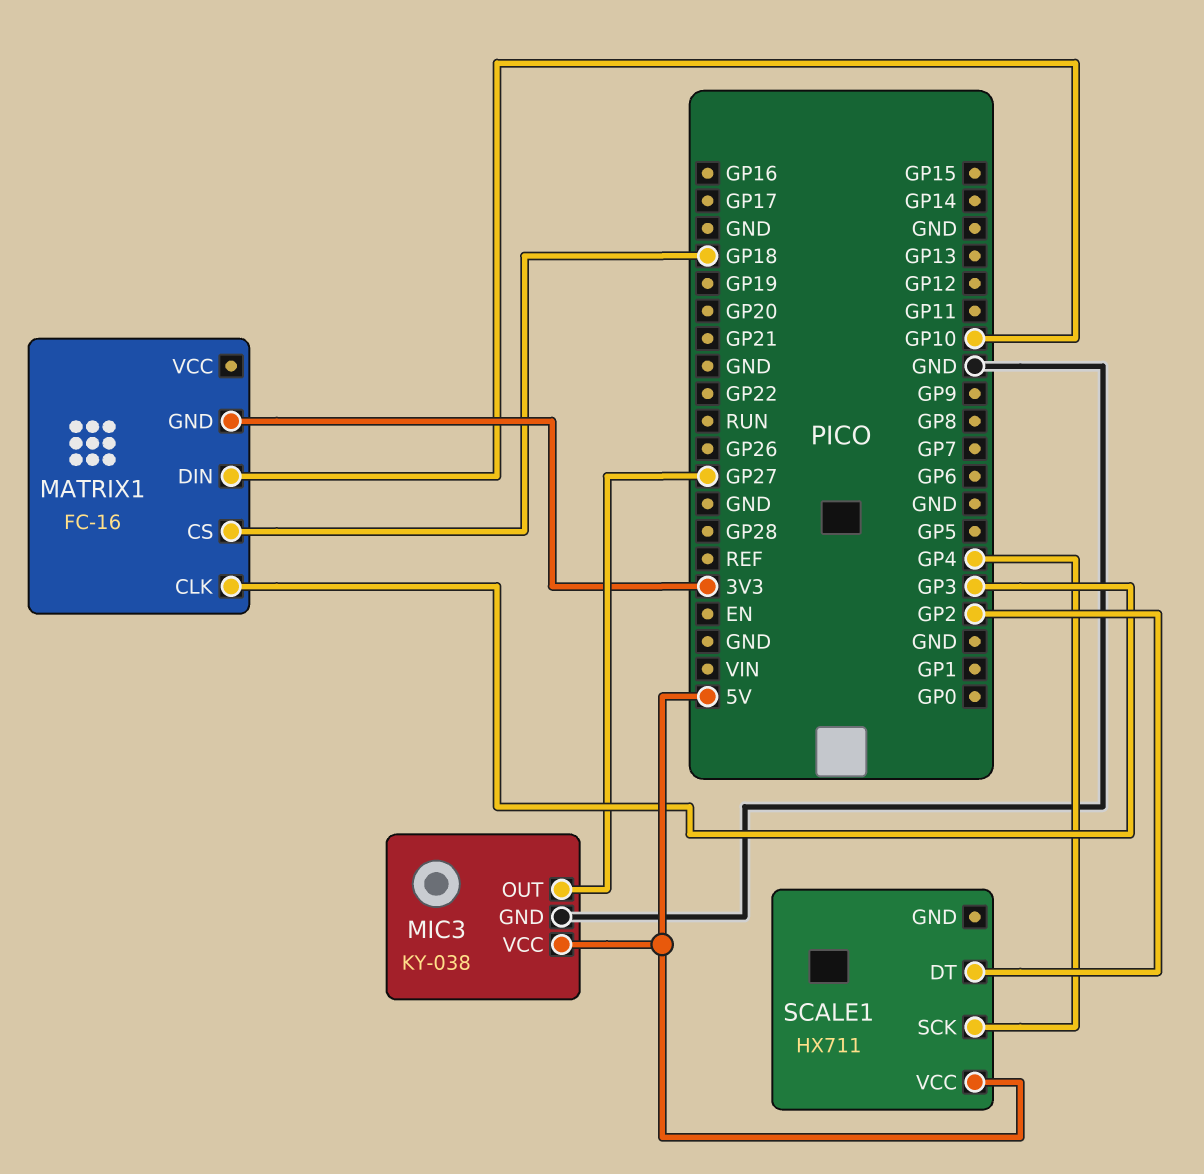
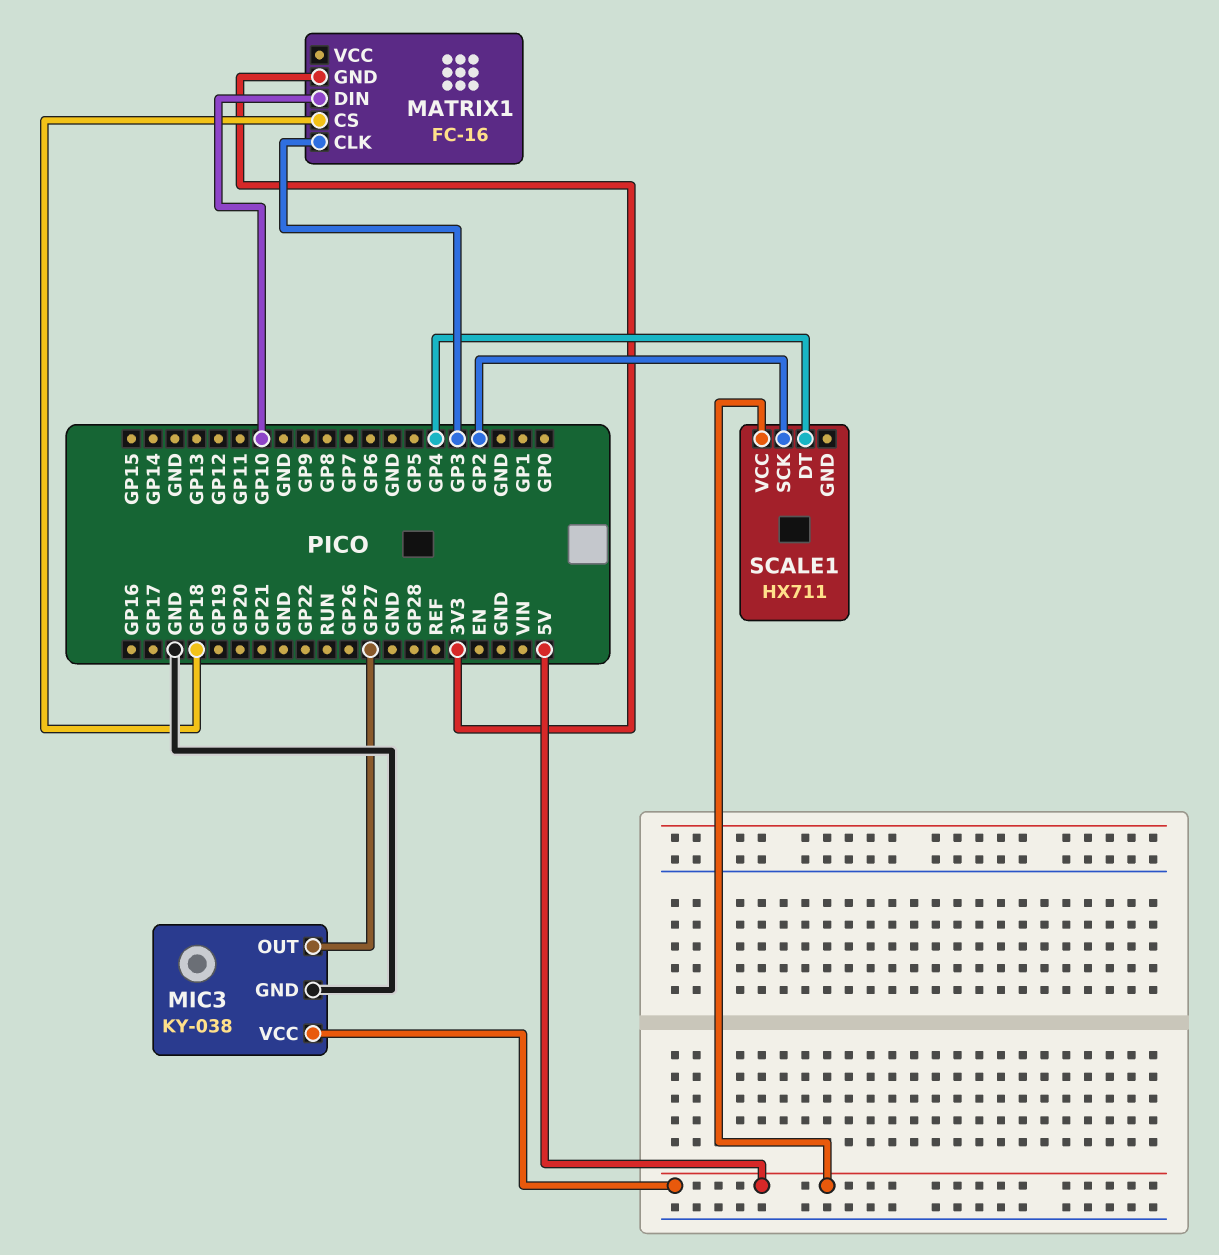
SCALE1 pin DT: GP2 -> GP4
SCALE1 pin SCK: GP4 -> GP2

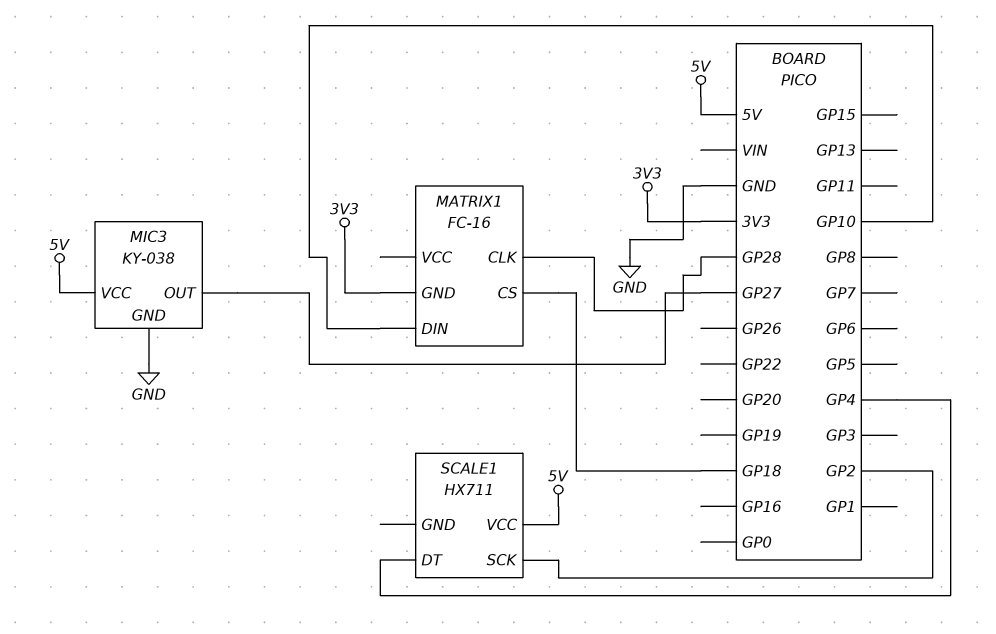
MATRIX1 pin CLK: GP3 -> GP28

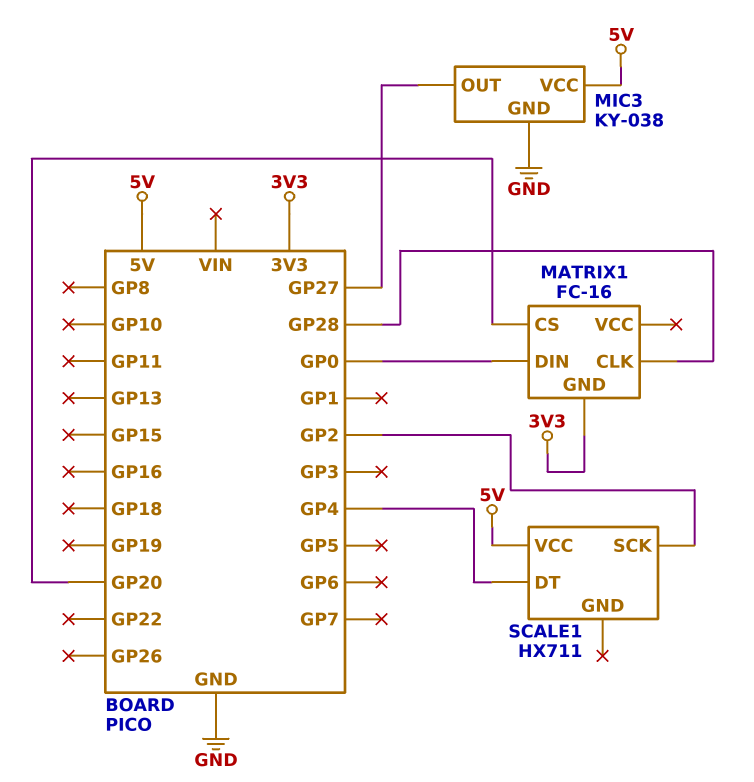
MATRIX1 pin CS: GP18 -> GP20
MATRIX1 pin DIN: GP10 -> GP0

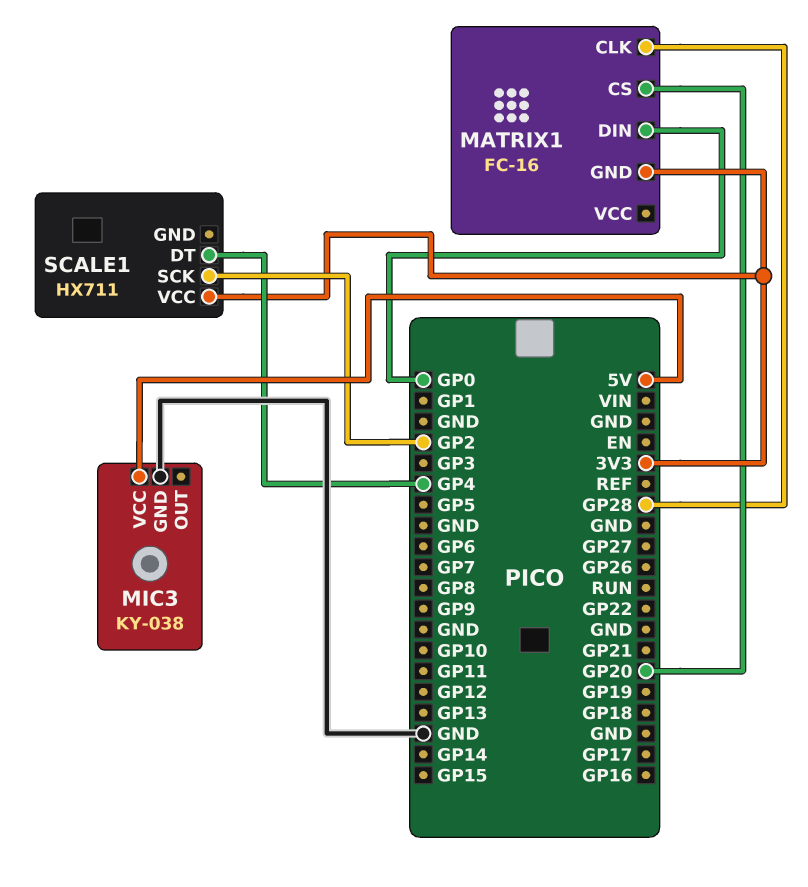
MIC3 pin OUT: GP27 -> none
SCALE1 pin VCC: 5V -> 3V3

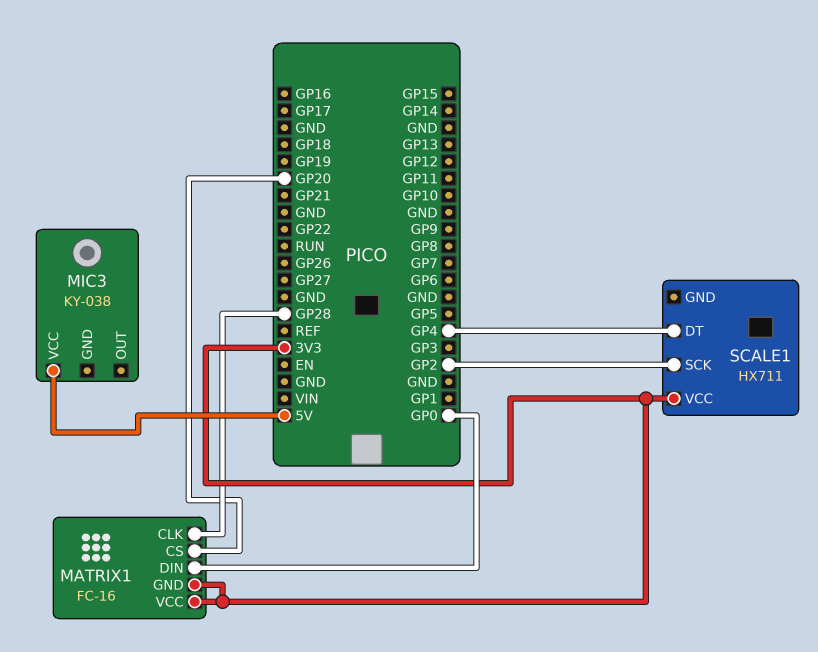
MATRIX1 pin VCC: none -> 3V3
MIC3 pin GND: GND -> none

